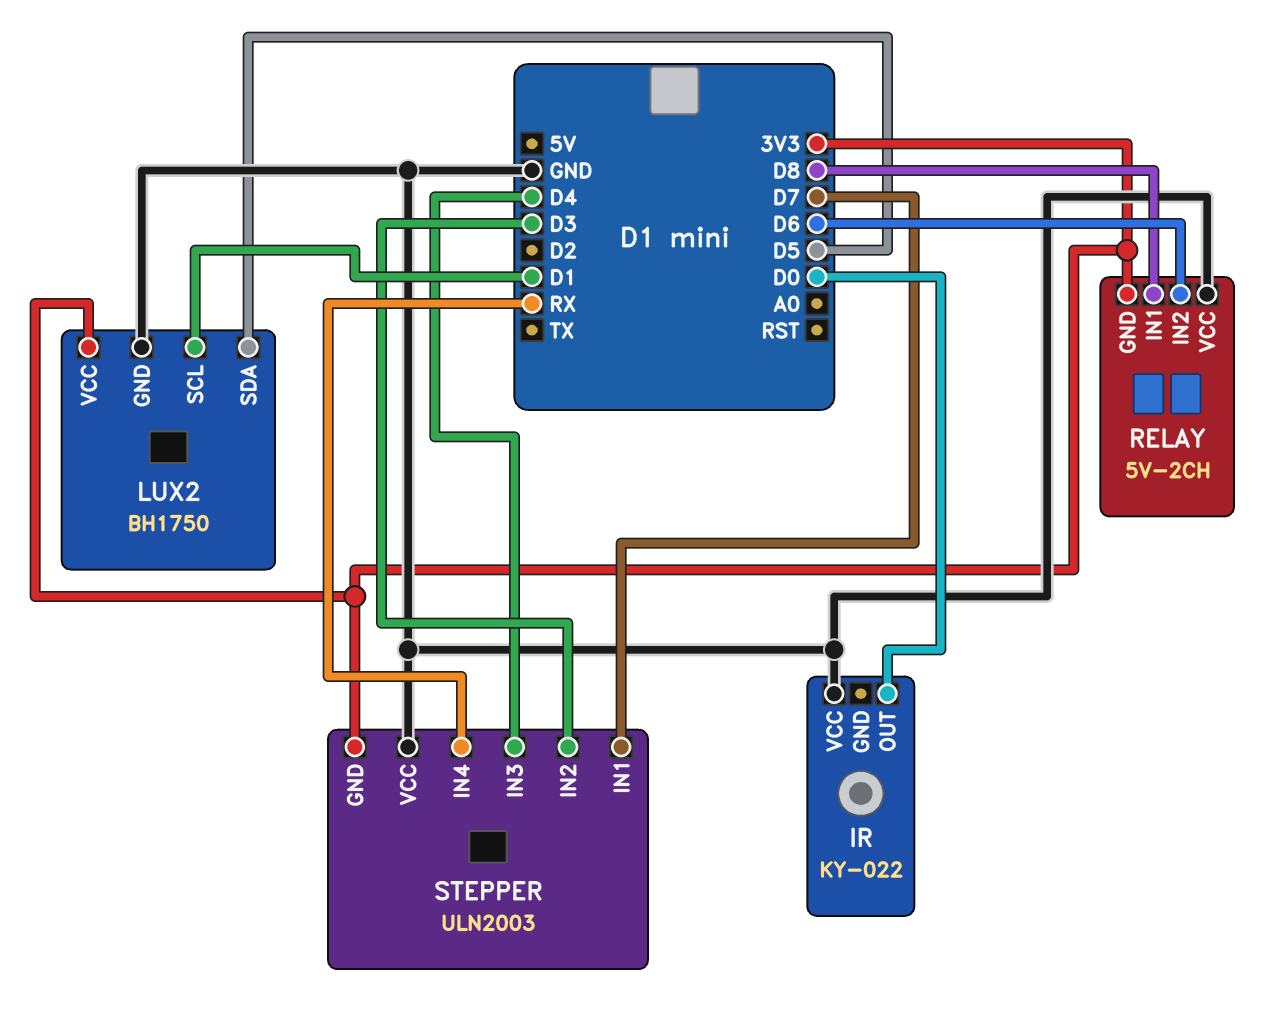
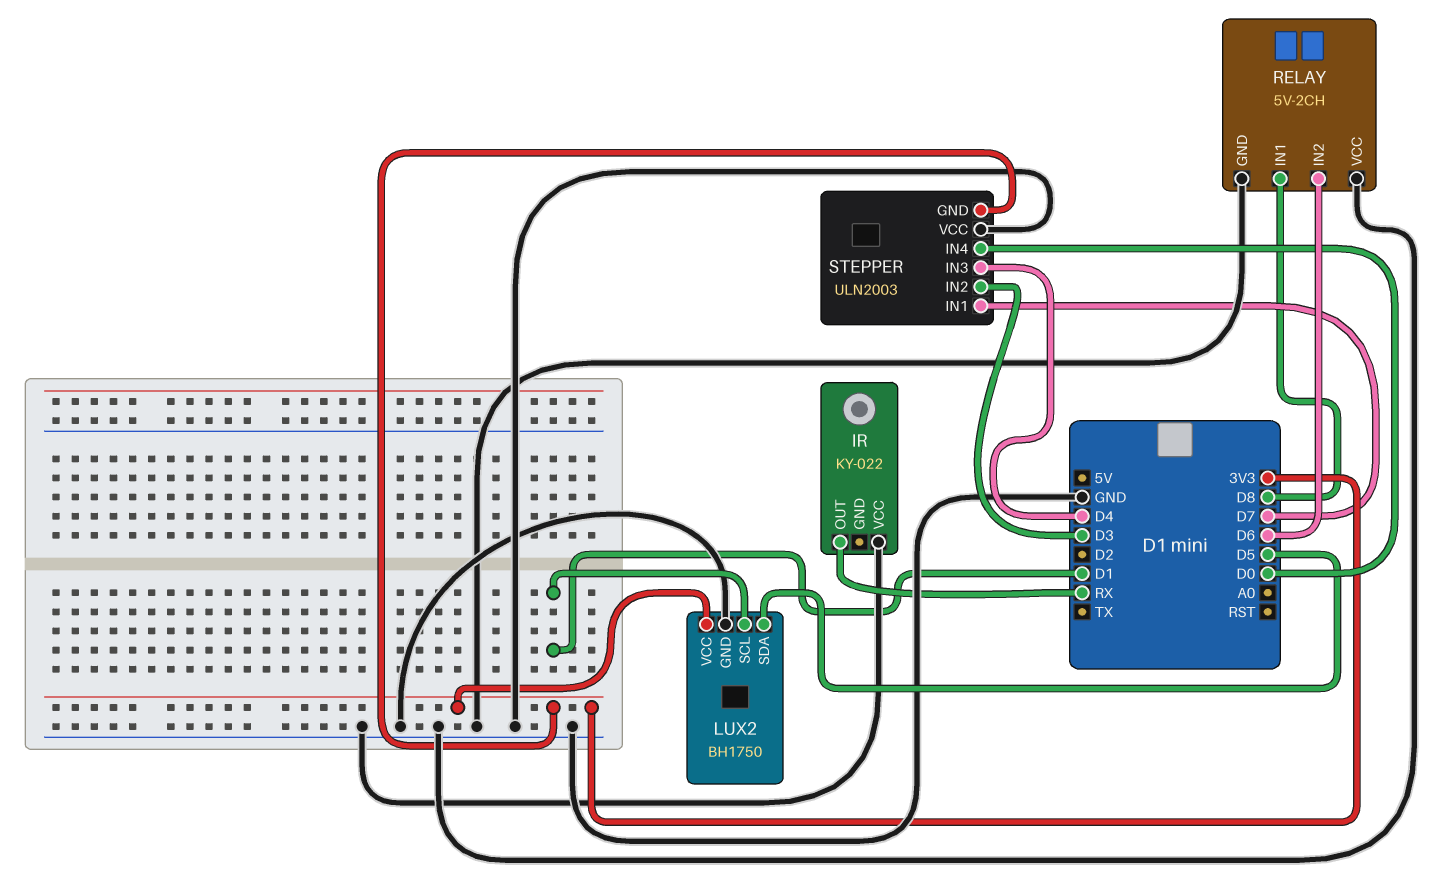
IR pin OUT: D0 -> RX
RELAY pin GND: 3V3 -> GND
STEPPER pin IN4: RX -> D0

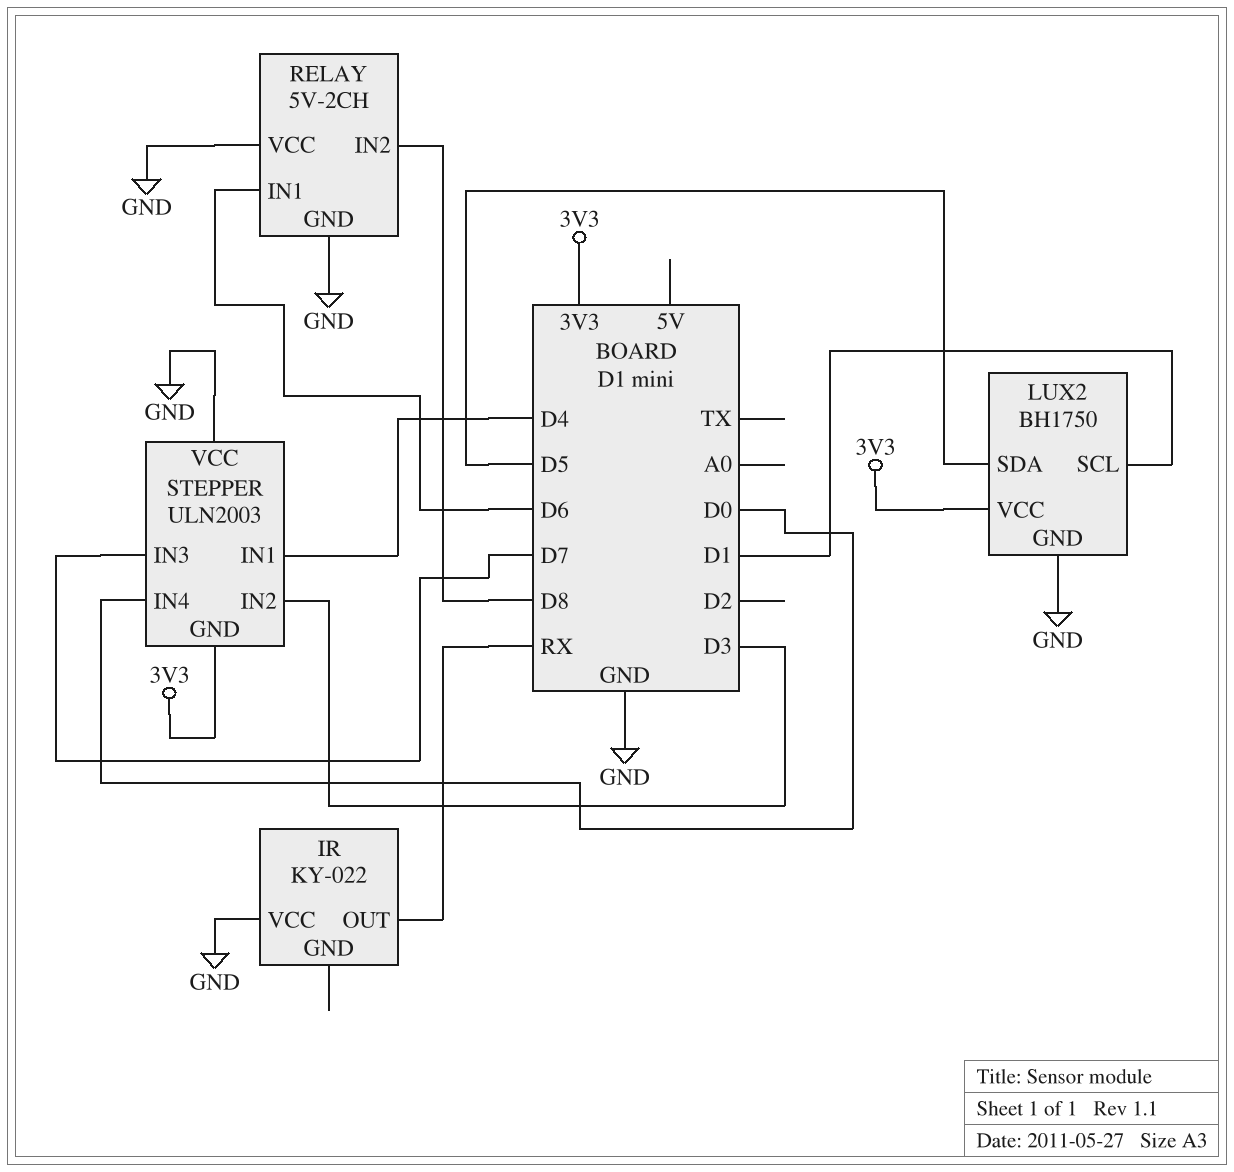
RELAY pin IN1: D8 -> D6
RELAY pin IN2: D6 -> D8
STEPPER pin IN1: D7 -> D4
STEPPER pin IN3: D4 -> D7

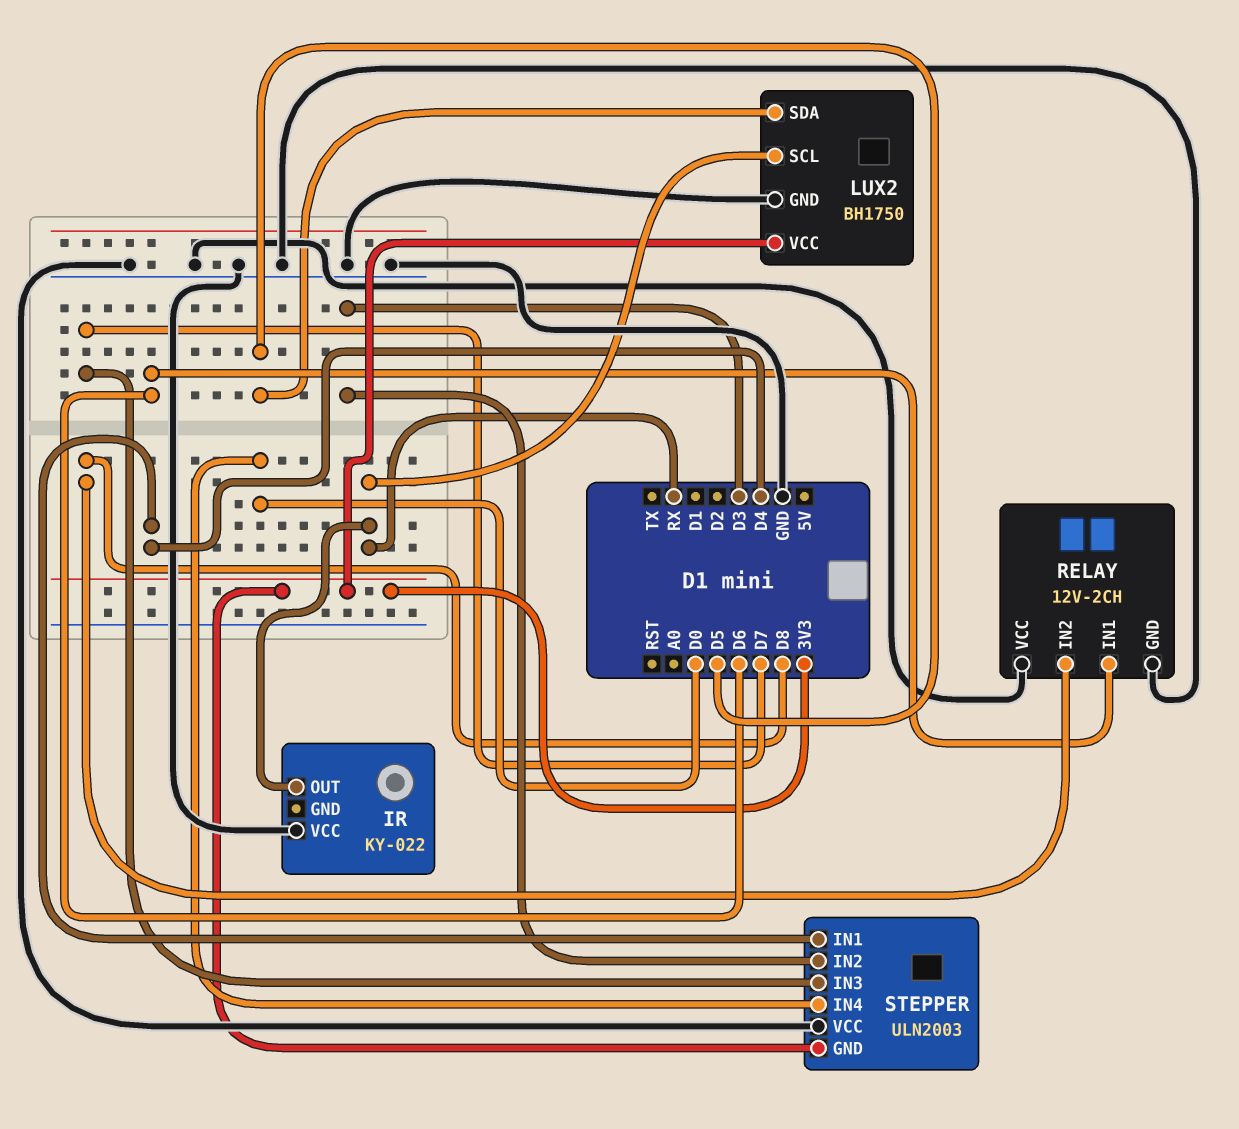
LUX2 pin SCL: D1 -> RX
RELAY: 5V-2CH -> 12V-2CH

